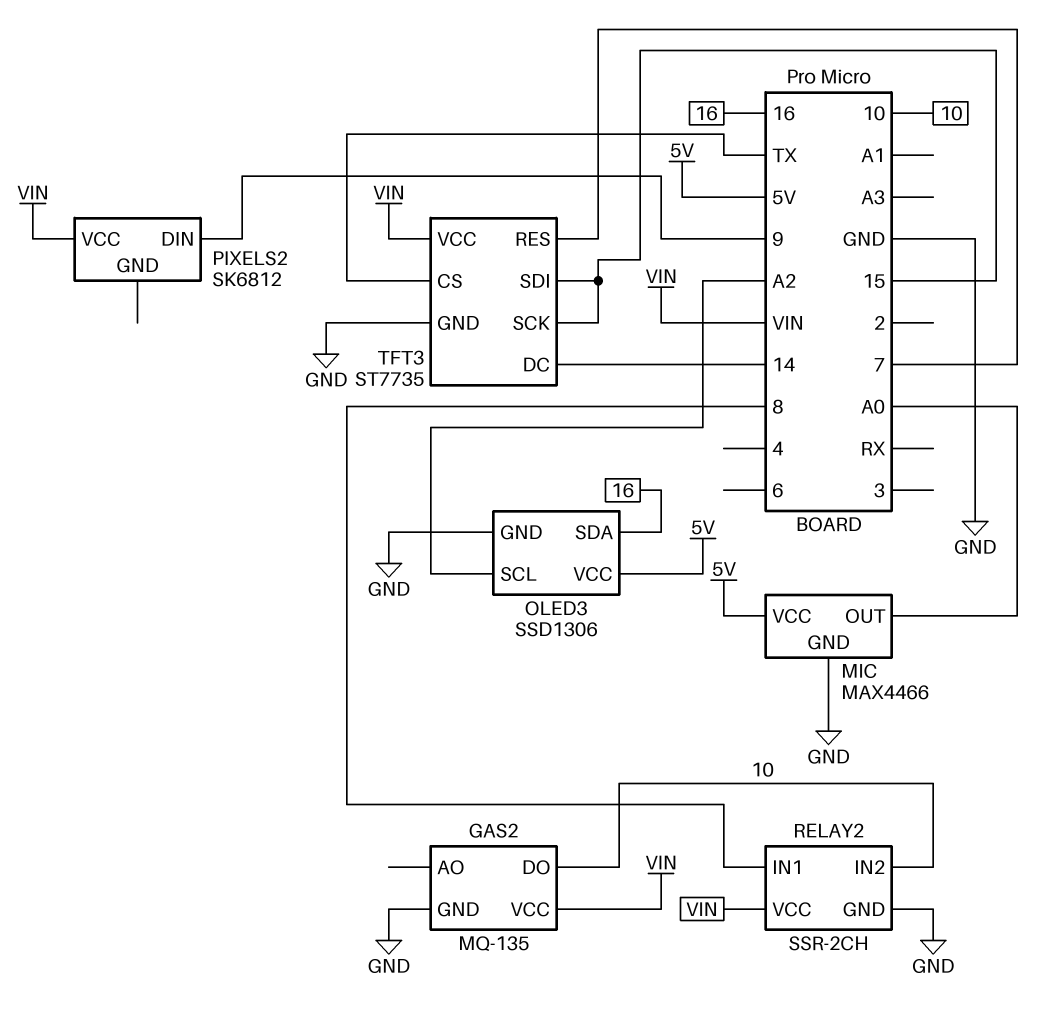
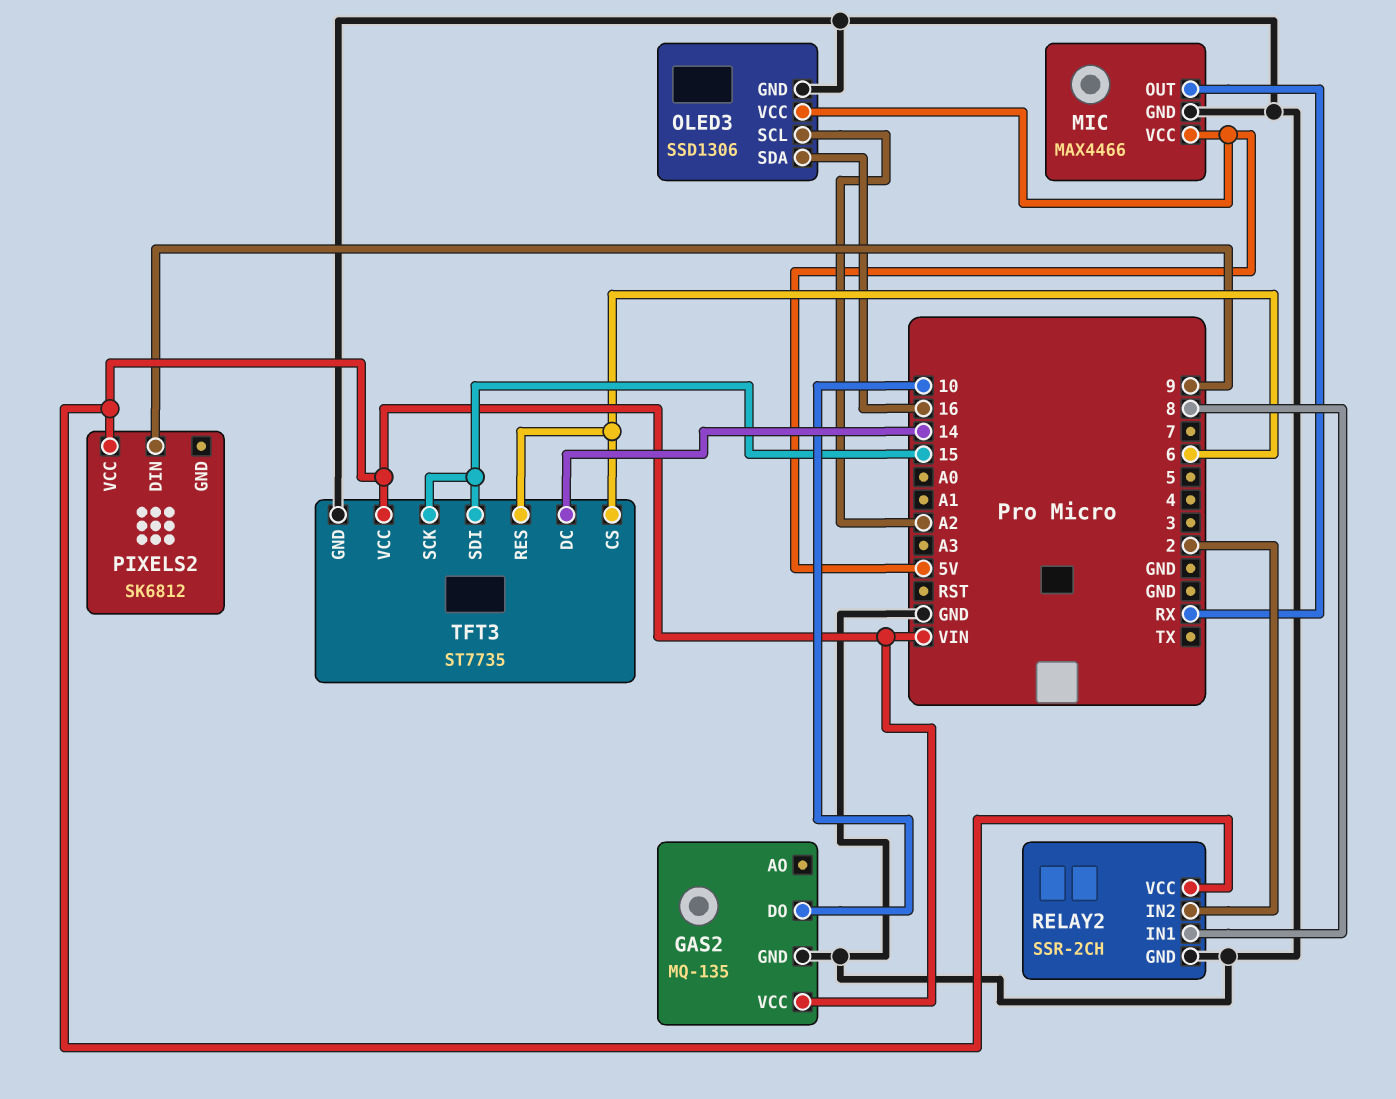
MIC pin OUT: A0 -> RX
RELAY2 pin IN2: 10 -> 2
TFT3 pin CS: TX -> 6
TFT3 pin RES: 7 -> 6

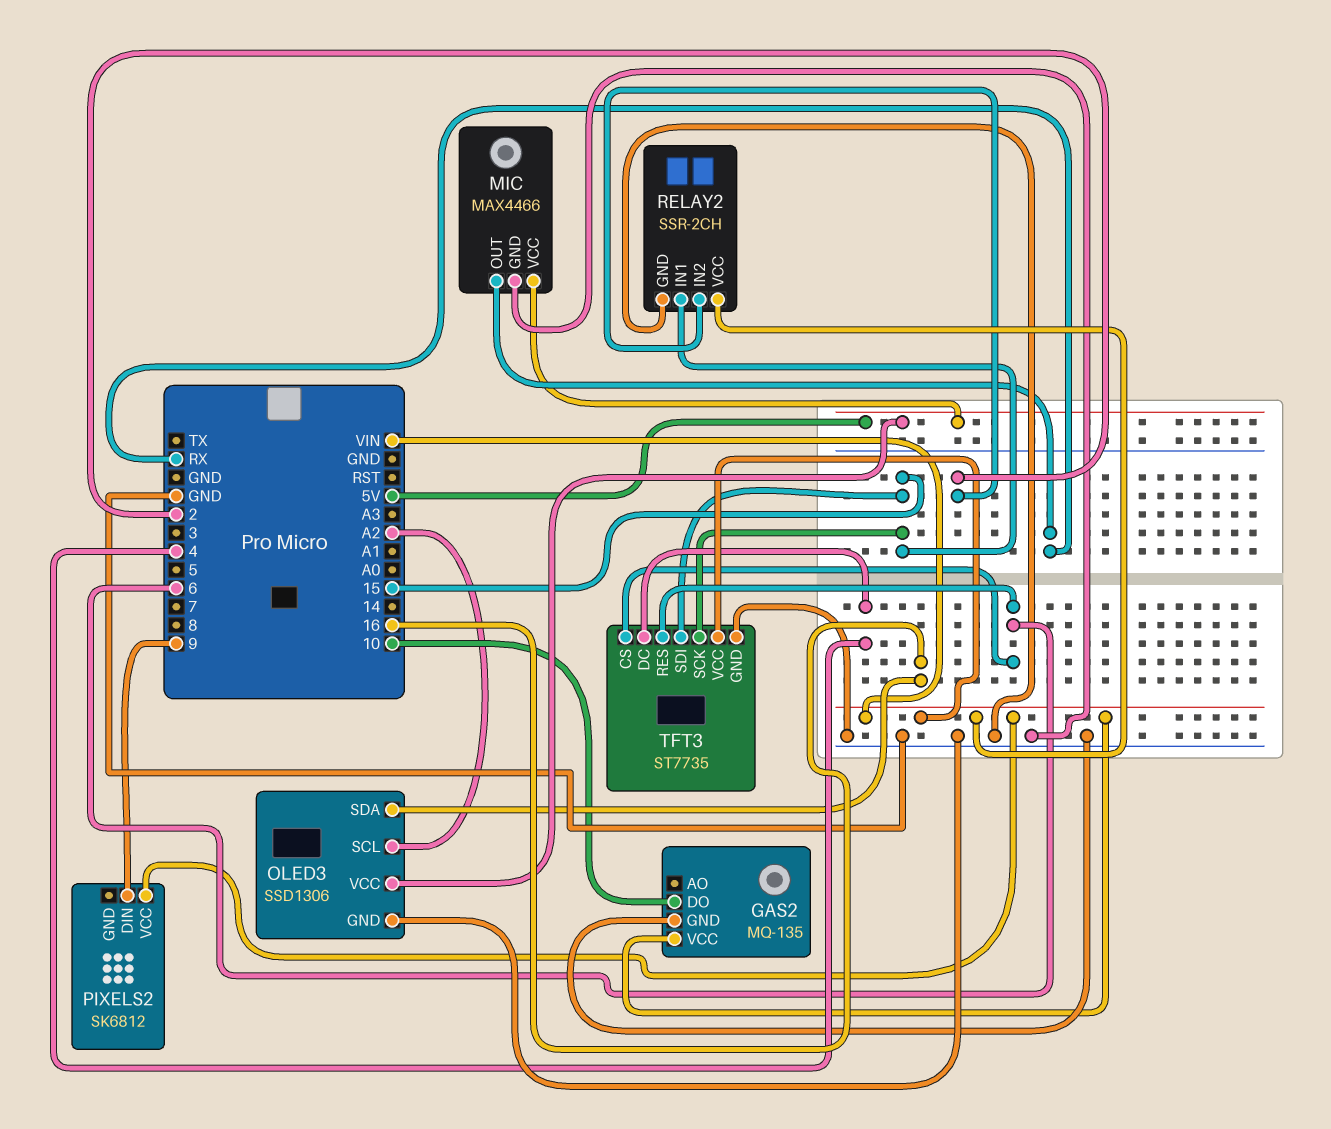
RELAY2 pin IN1: 8 -> 15
TFT3 pin DC: 14 -> 4

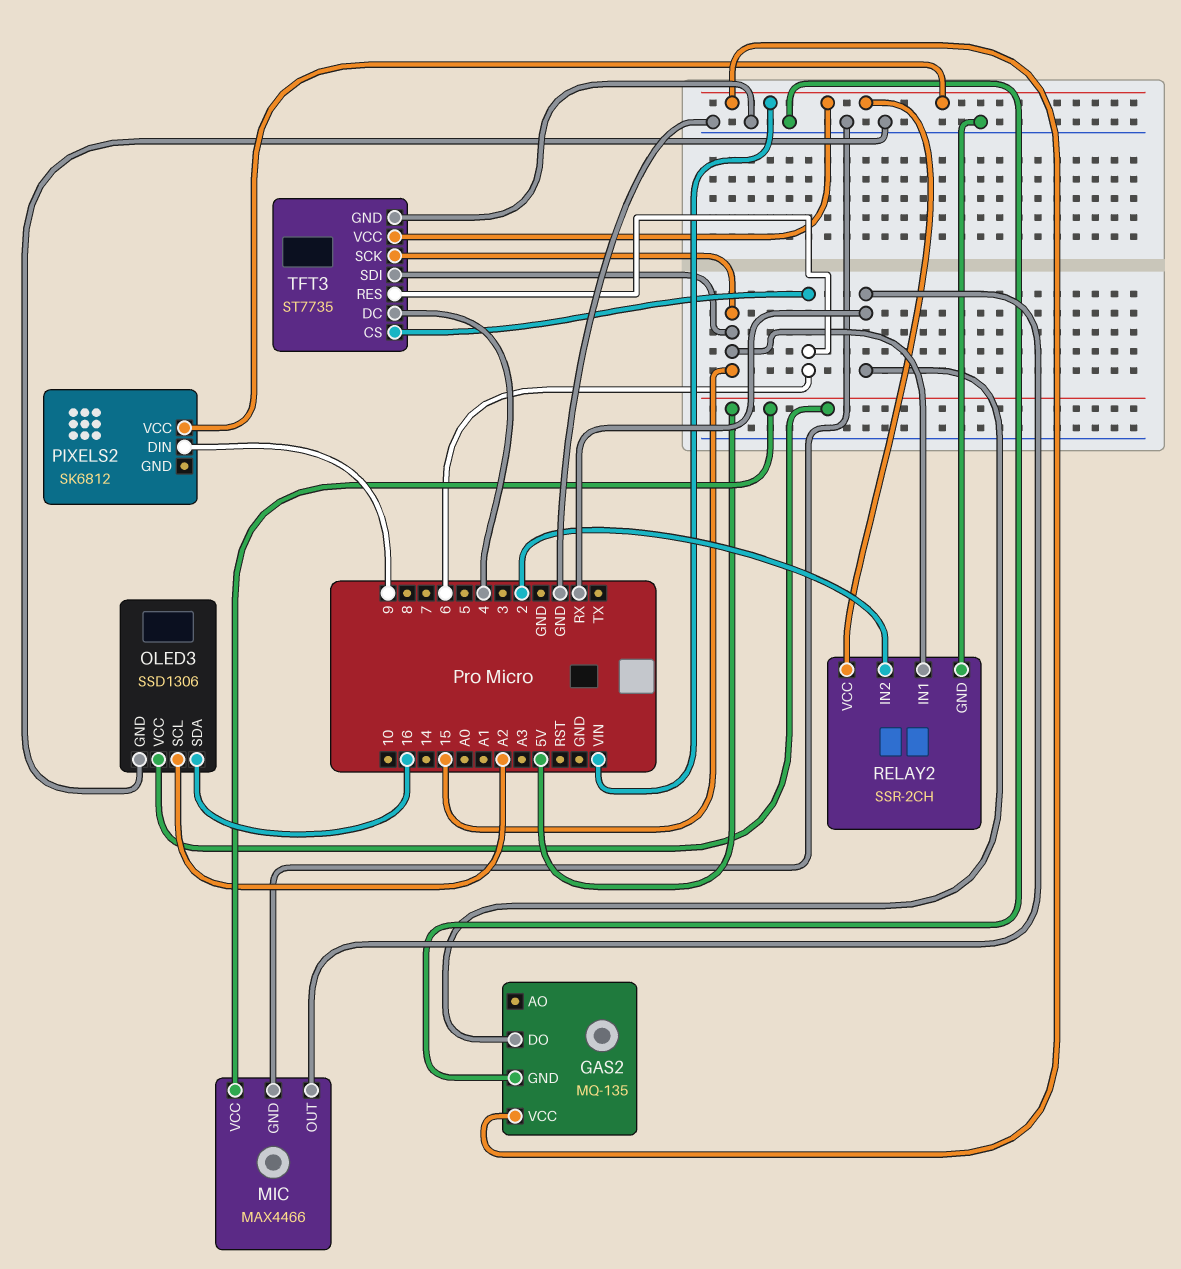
GAS2 pin DO: 10 -> RX

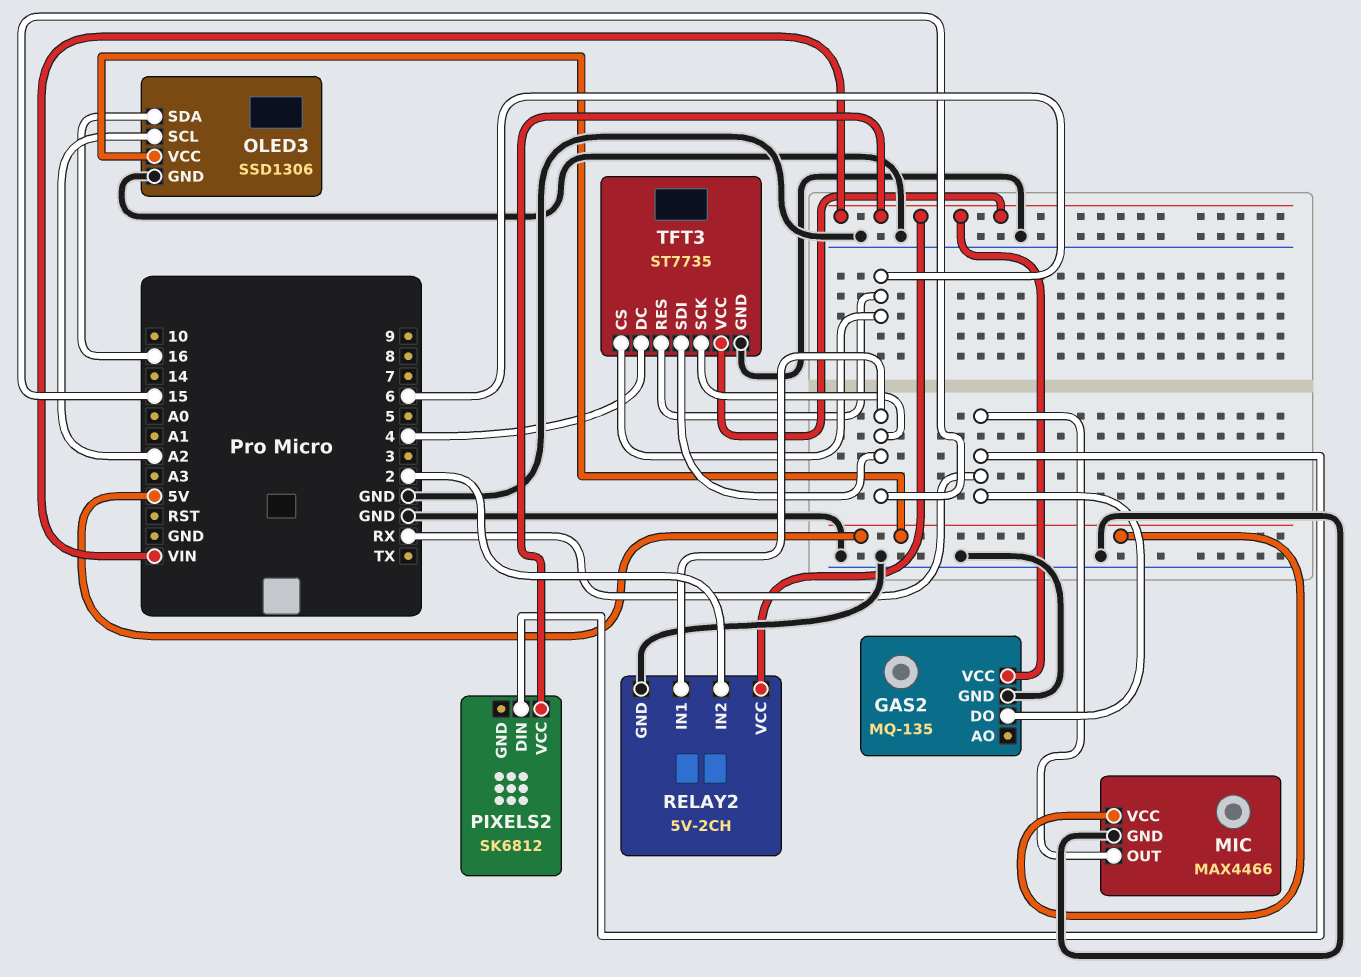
PIXELS2 pin DIN: 9 -> RX
RELAY2: SSR-2CH -> 5V-2CH

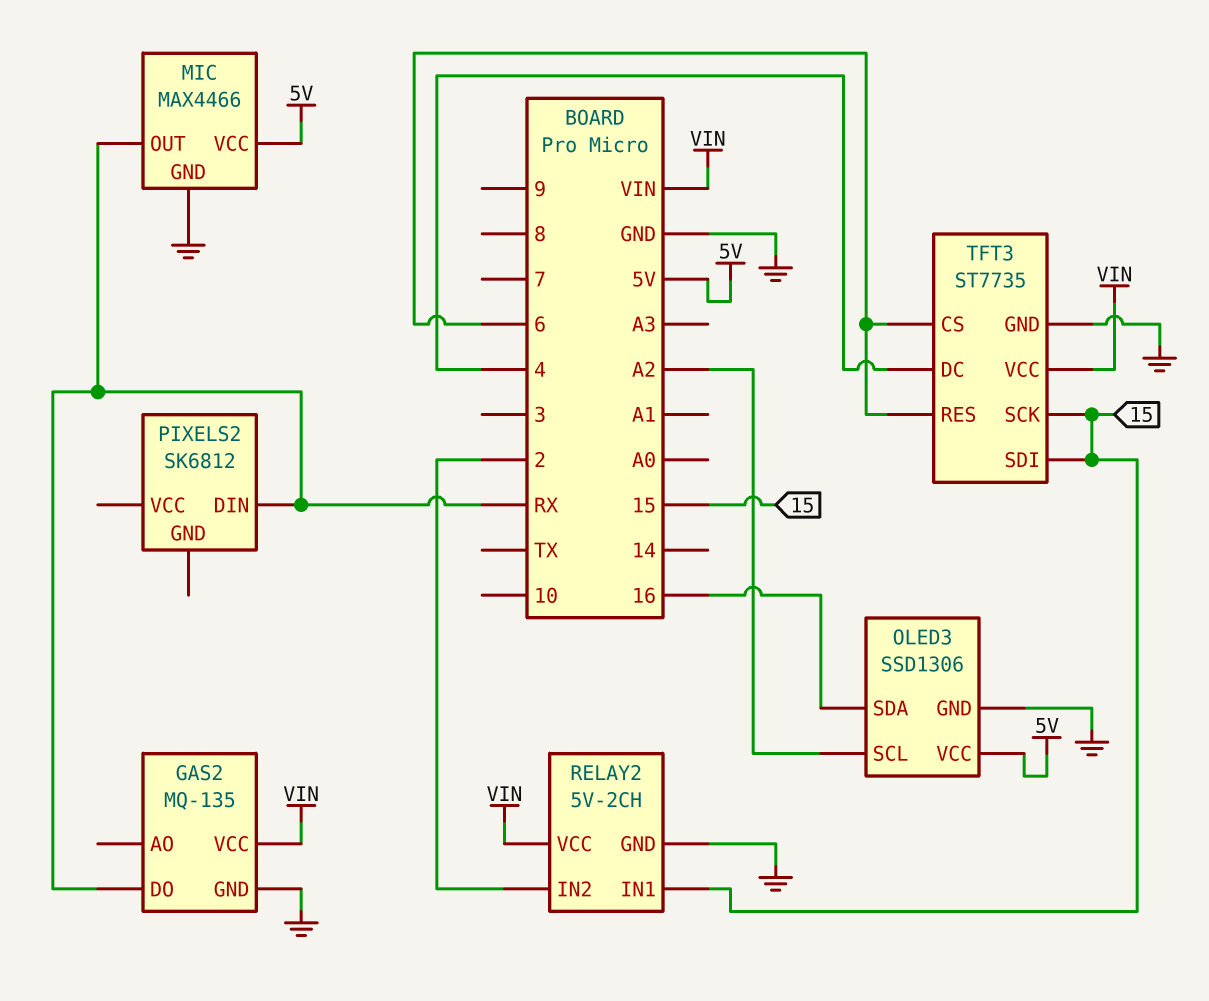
PIXELS2 pin VCC: VIN -> none

